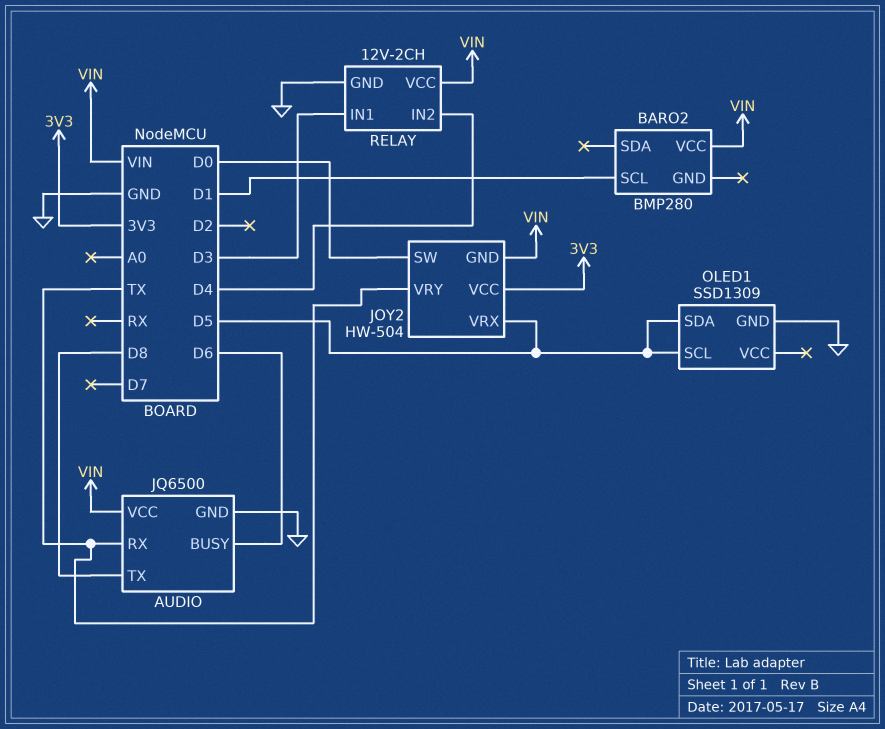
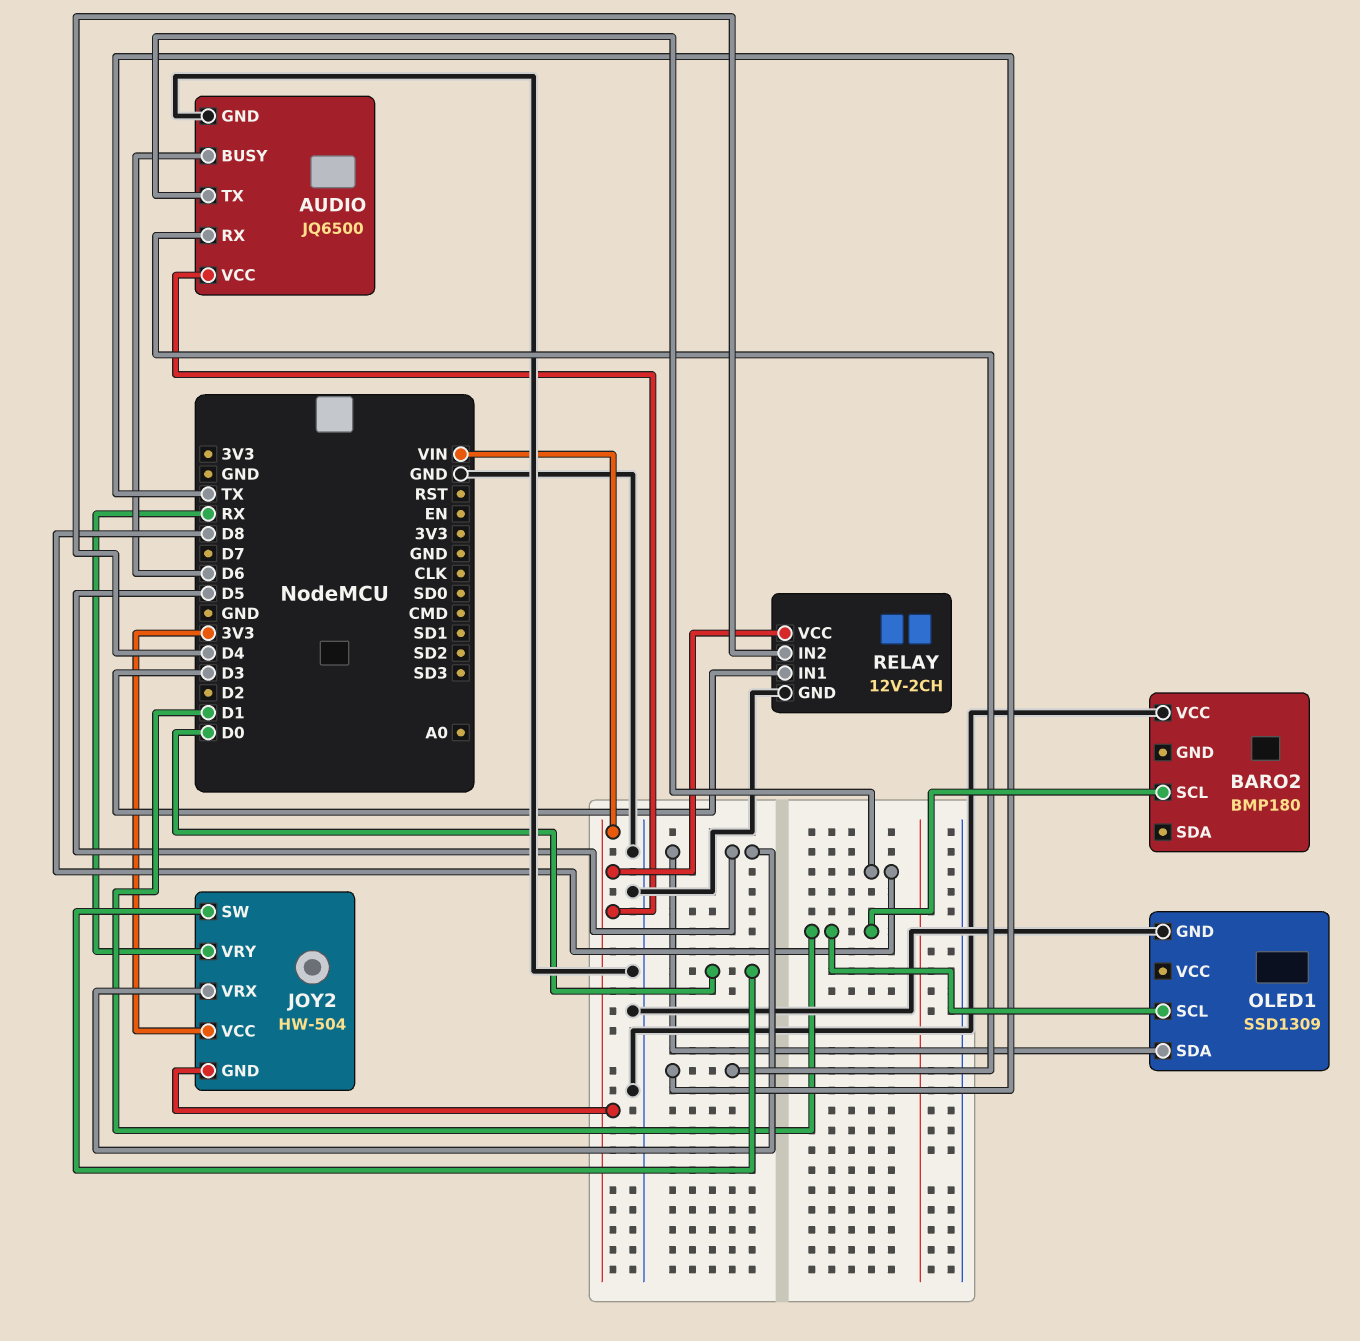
BARO2: BMP280 -> BMP180
BARO2 pin VCC: VIN -> GND
JOY2 pin VRY: TX -> RX
OLED1 pin SCL: D5 -> D1

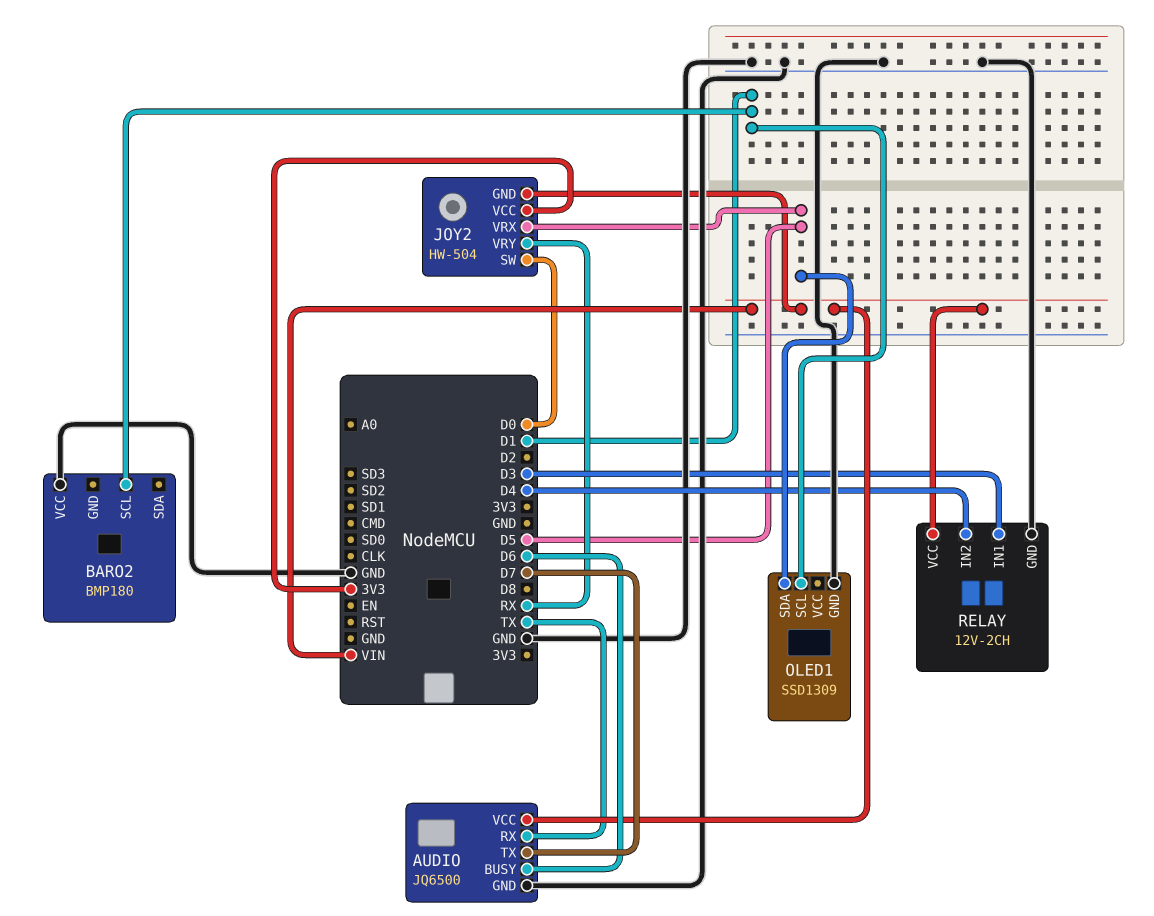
AUDIO pin TX: D8 -> D7

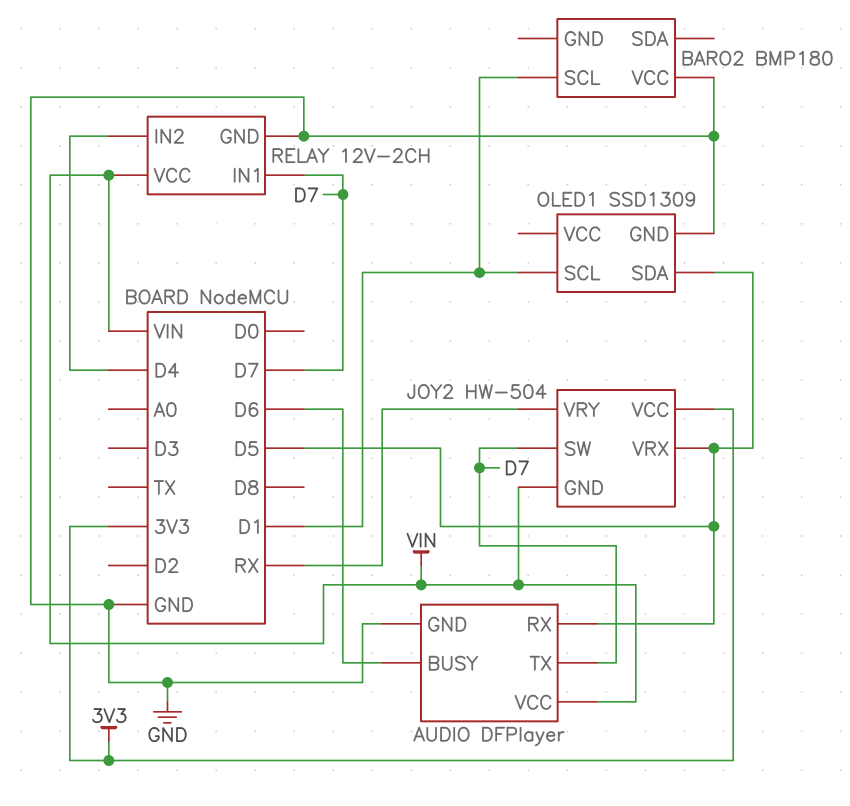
AUDIO: JQ6500 -> DFPlayer
AUDIO pin RX: TX -> D5
JOY2 pin SW: D0 -> D7
RELAY pin IN1: D3 -> D7

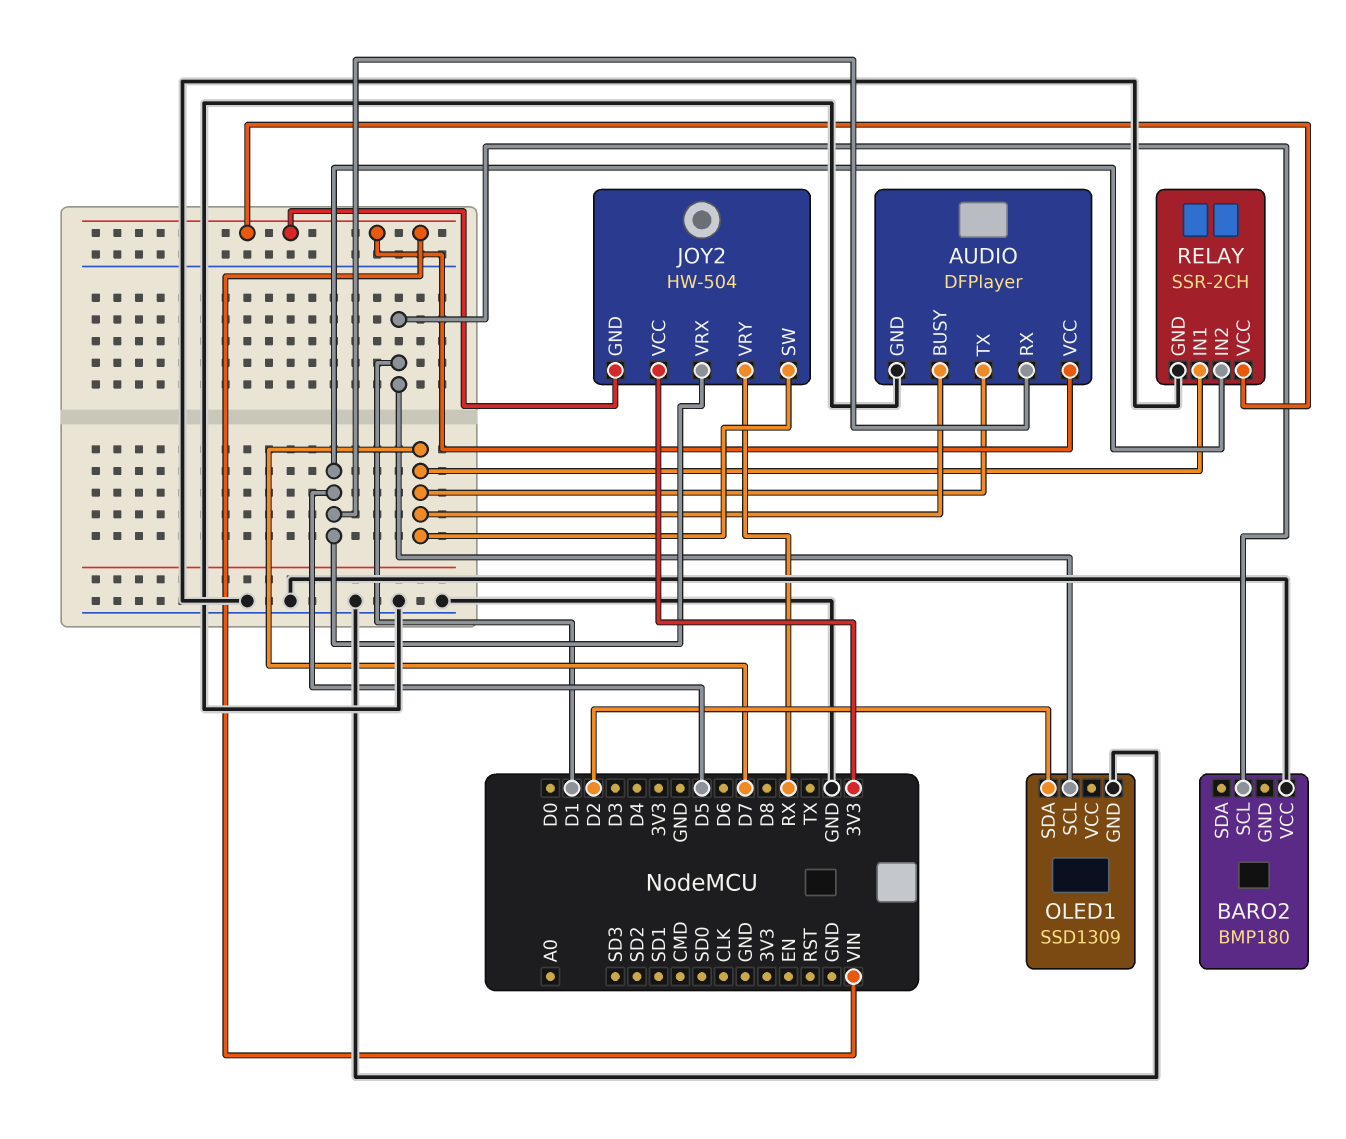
AUDIO pin BUSY: D6 -> D7
OLED1 pin SDA: D5 -> D2
RELAY: 12V-2CH -> SSR-2CH
RELAY pin IN2: D4 -> D5

